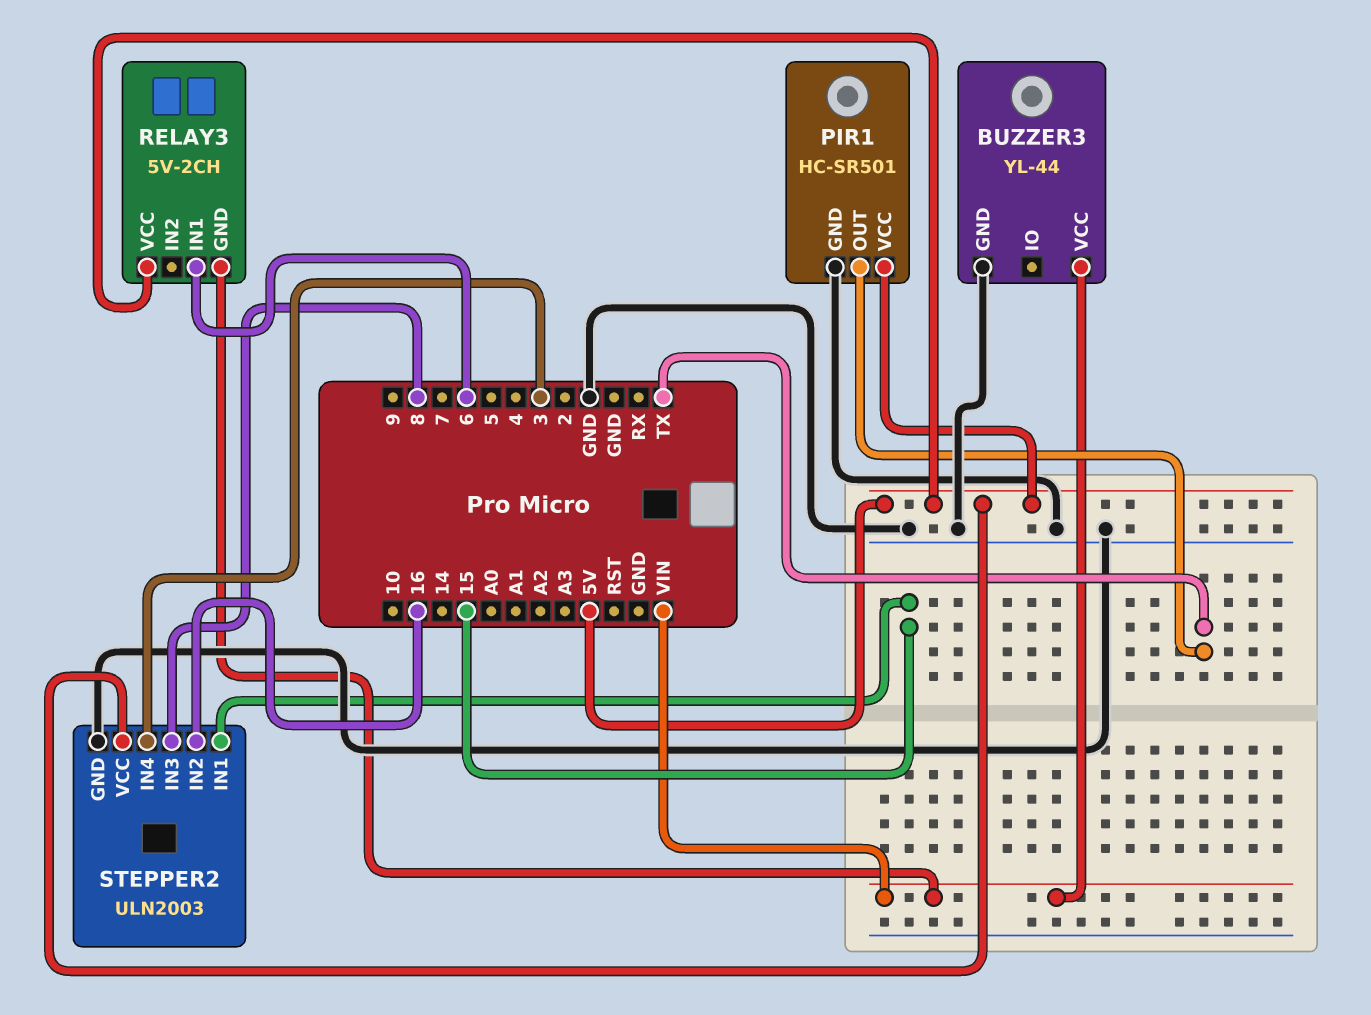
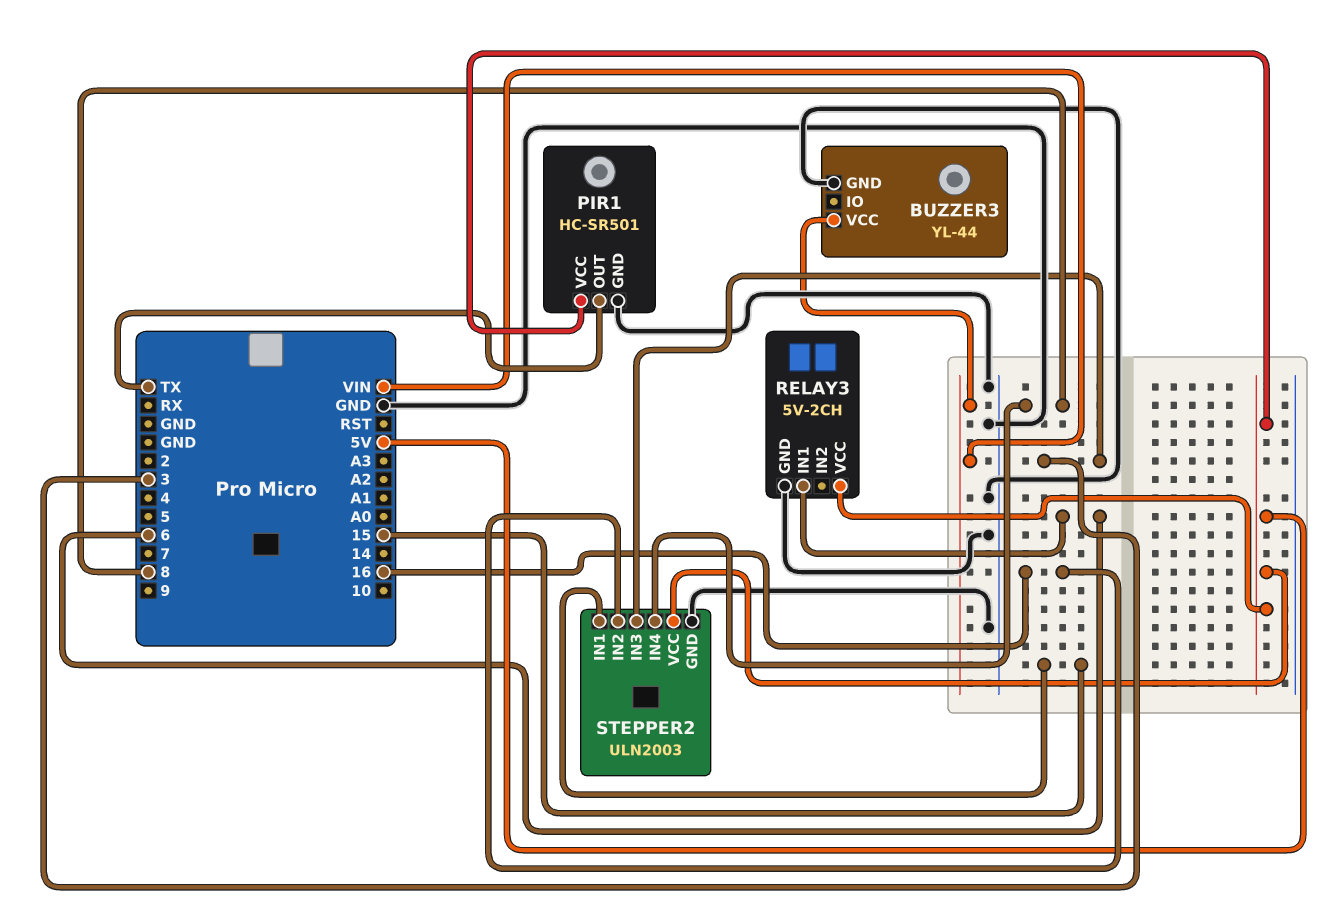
RELAY3 pin GND: VIN -> GND
STEPPER2 pin IN3: 8 -> 3
STEPPER2 pin IN4: 3 -> 8

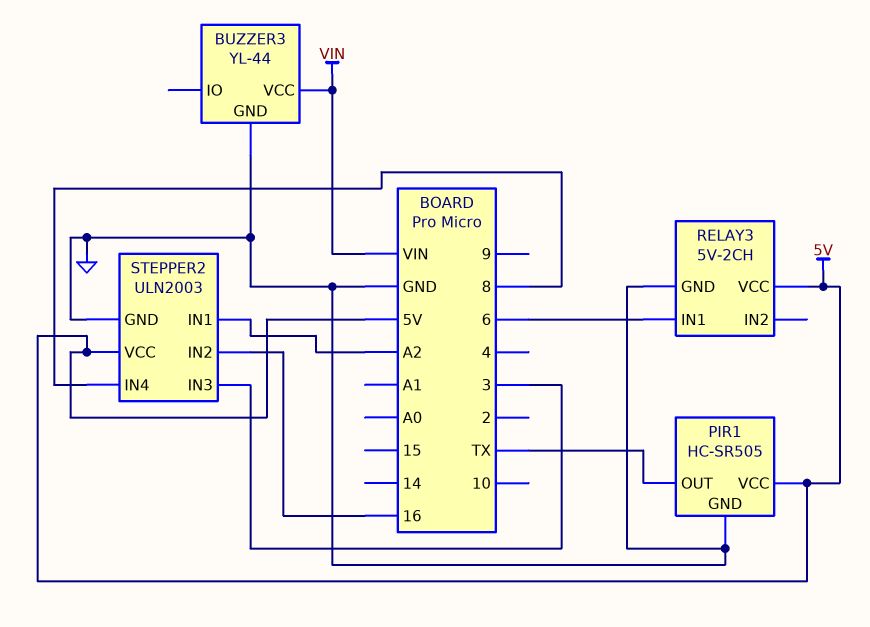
PIR1: HC-SR501 -> HC-SR505
STEPPER2 pin IN1: 15 -> A2

